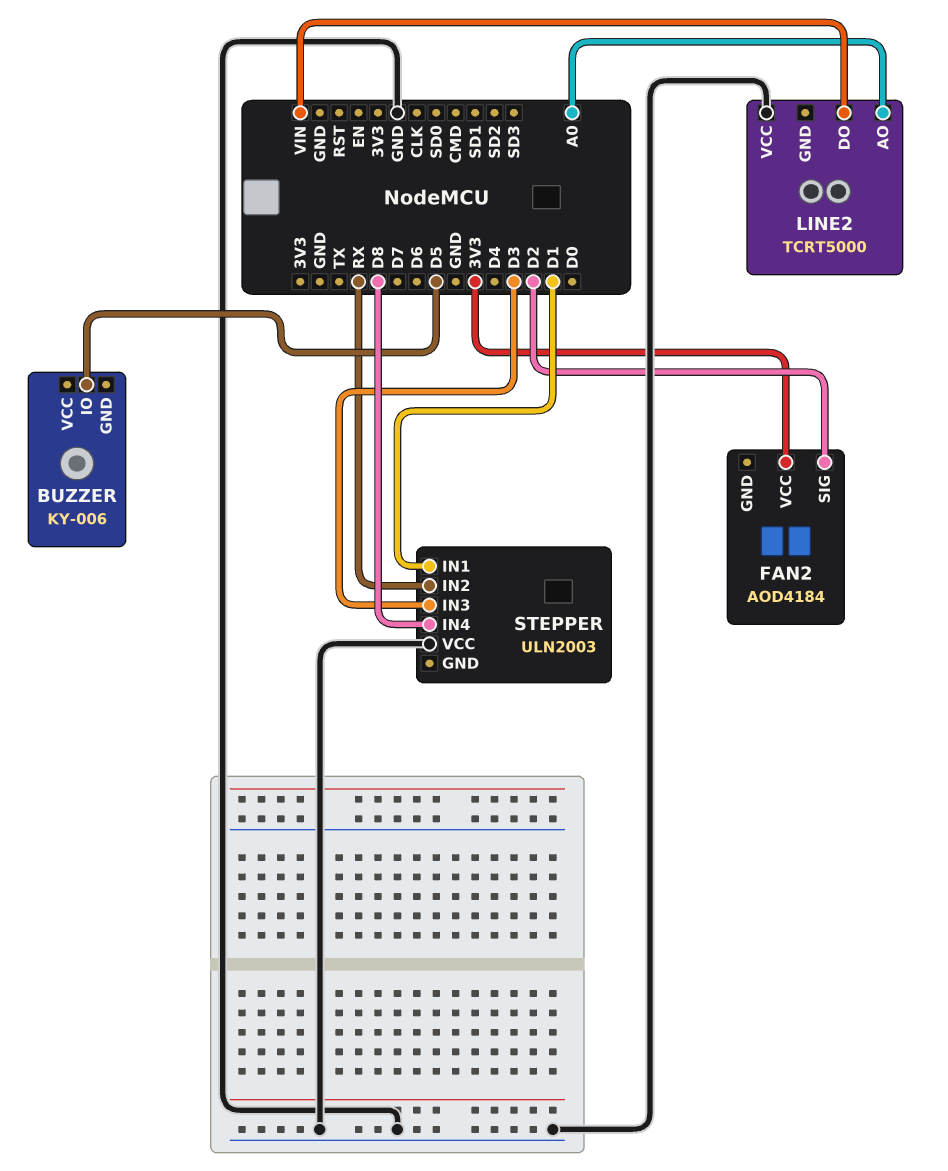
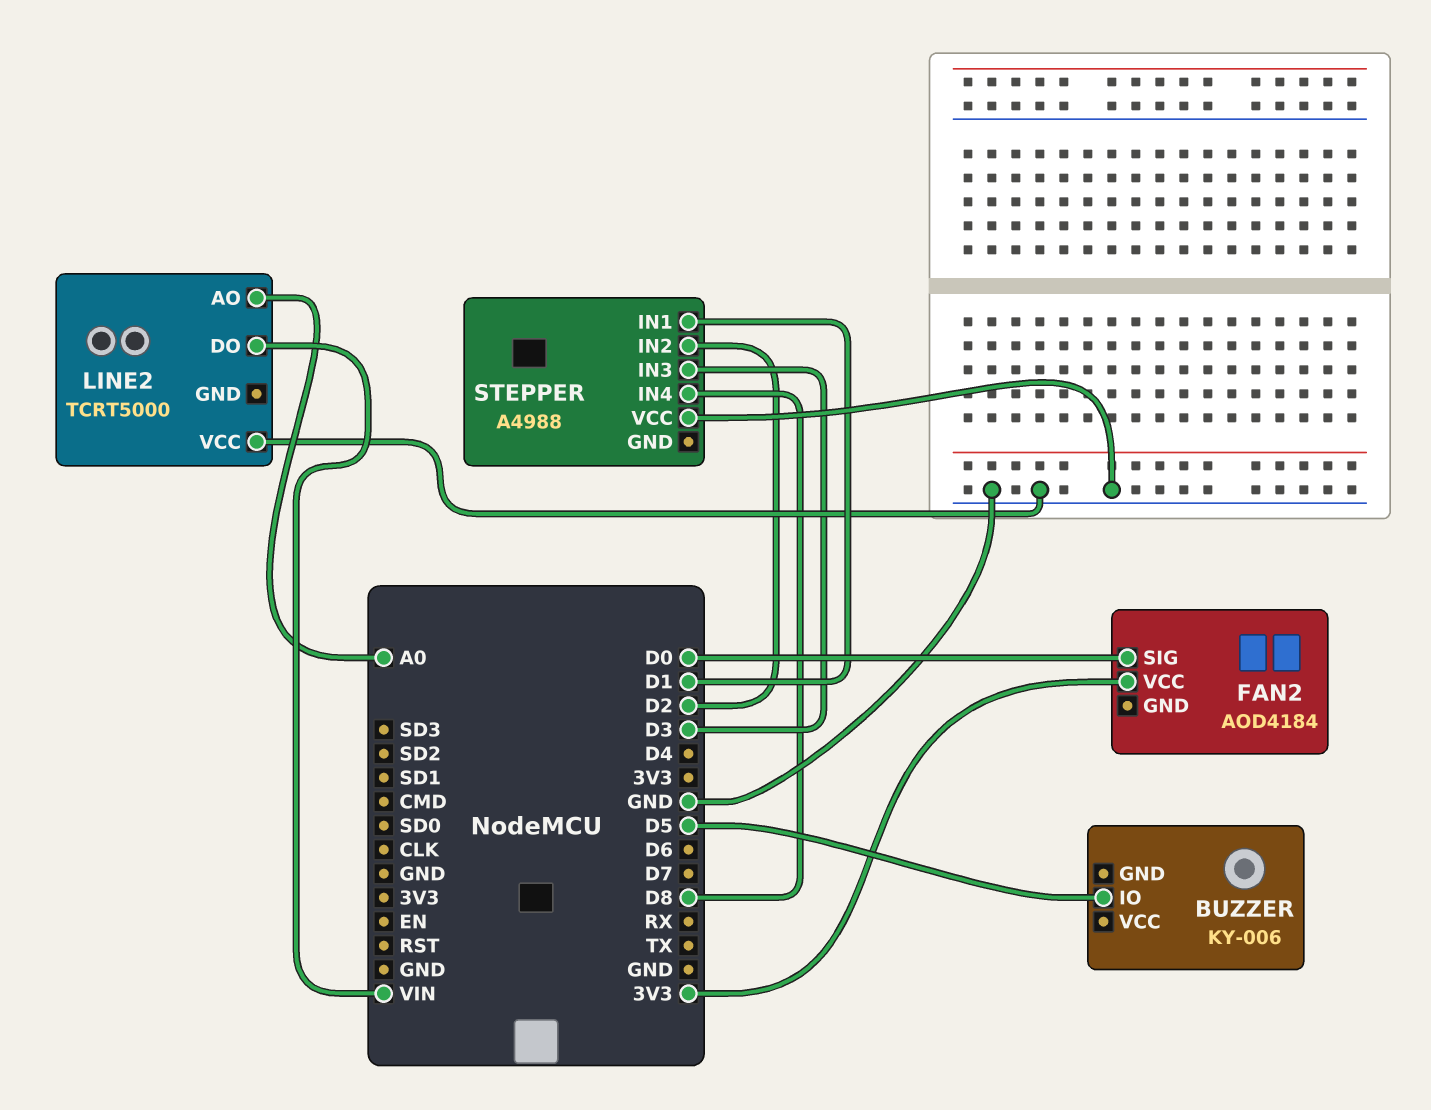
FAN2 pin SIG: D2 -> D0
STEPPER: ULN2003 -> A4988
STEPPER pin IN2: RX -> D2

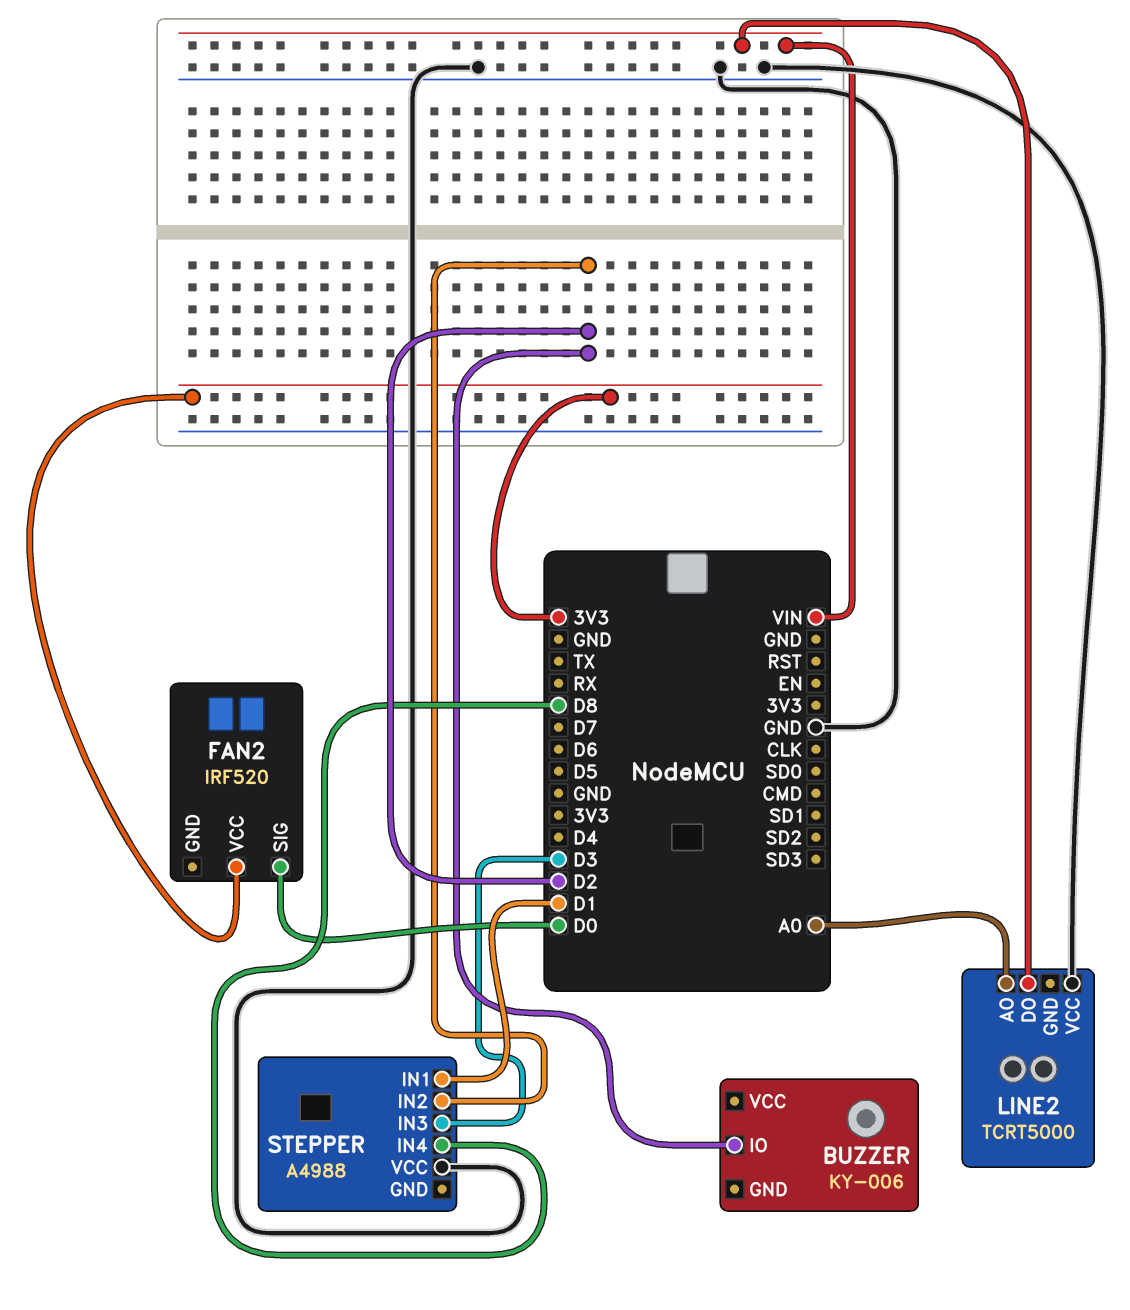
BUZZER pin IO: D5 -> D2
FAN2: AOD4184 -> IRF520

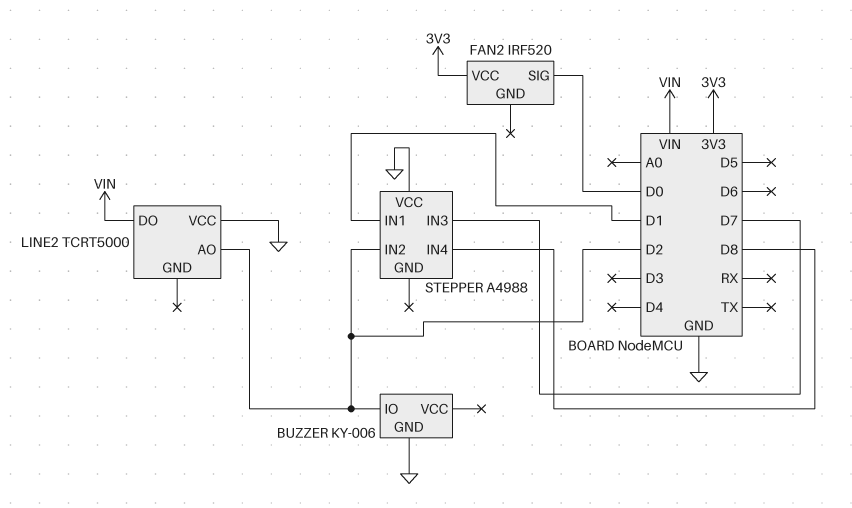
BUZZER pin GND: none -> GND
LINE2 pin AO: A0 -> D2
STEPPER pin IN3: D3 -> D7

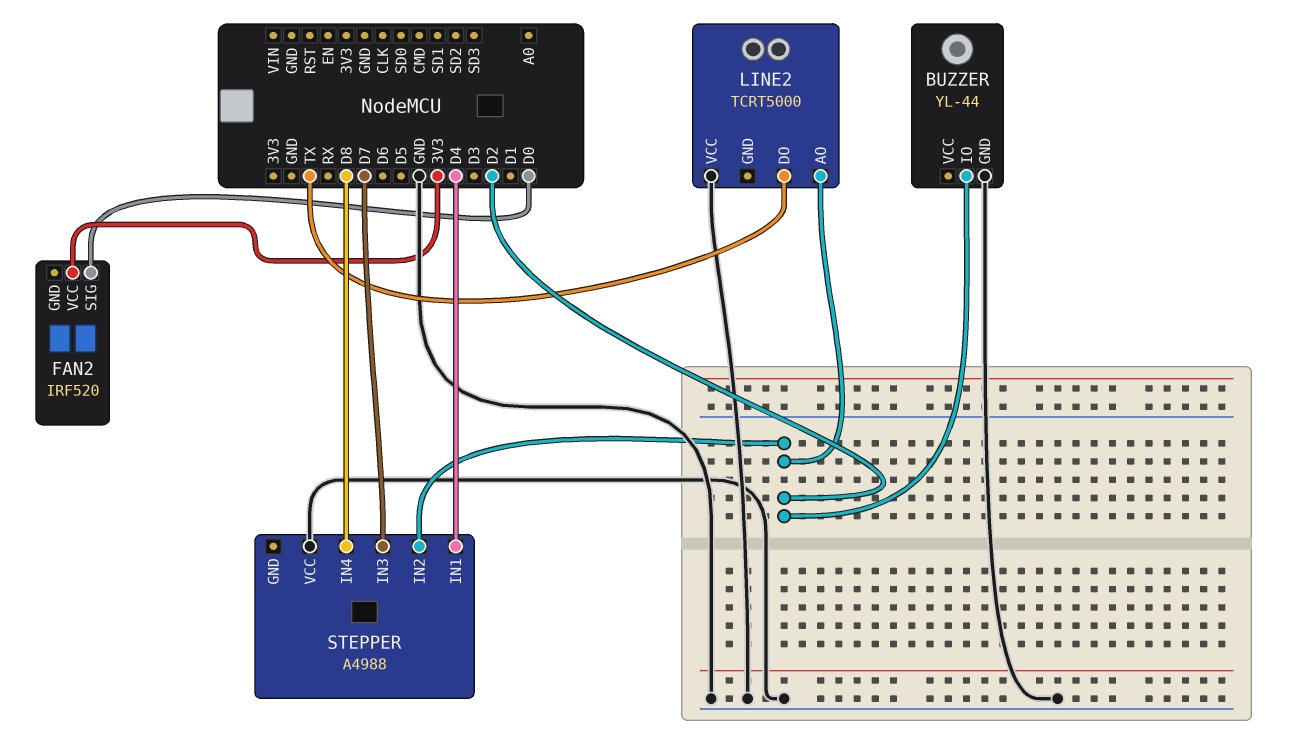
BUZZER: KY-006 -> YL-44
LINE2 pin DO: VIN -> TX
STEPPER pin IN1: D1 -> D4

